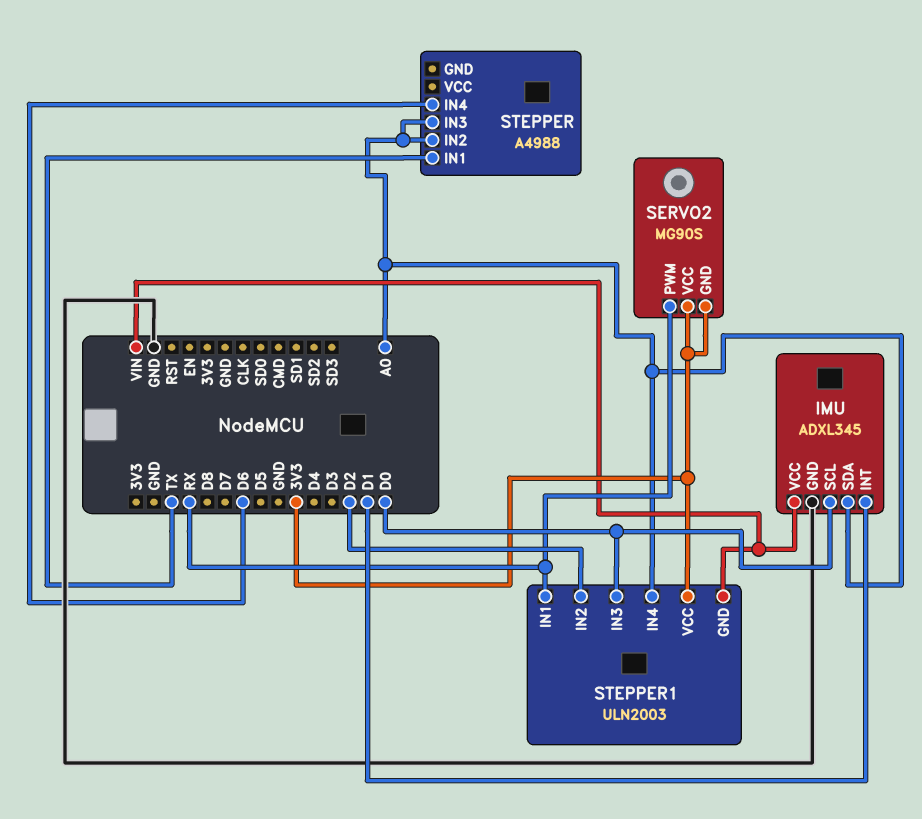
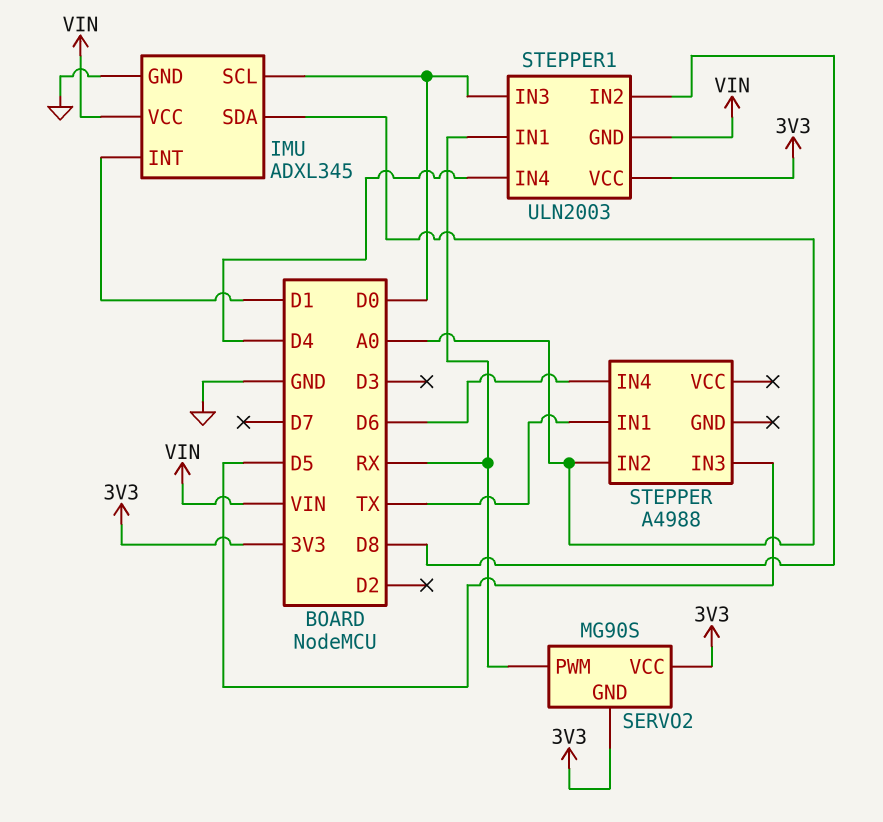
STEPPER pin IN3: A0 -> D5
STEPPER1 pin IN2: D2 -> D8
STEPPER1 pin IN4: A0 -> D4

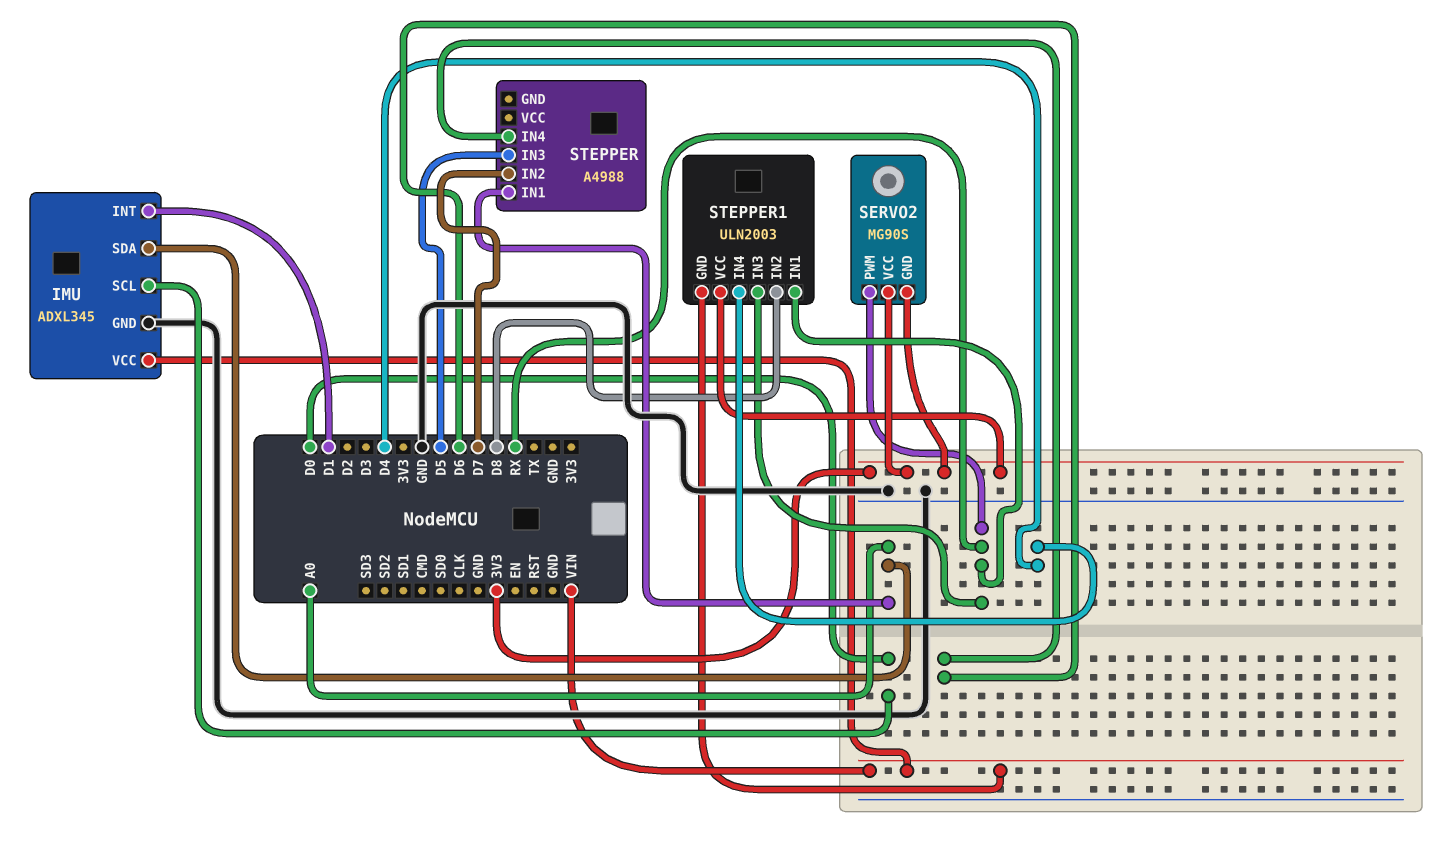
STEPPER pin IN1: TX -> A0
STEPPER pin IN2: A0 -> D7
STEPPER1 pin IN3: D0 -> RX

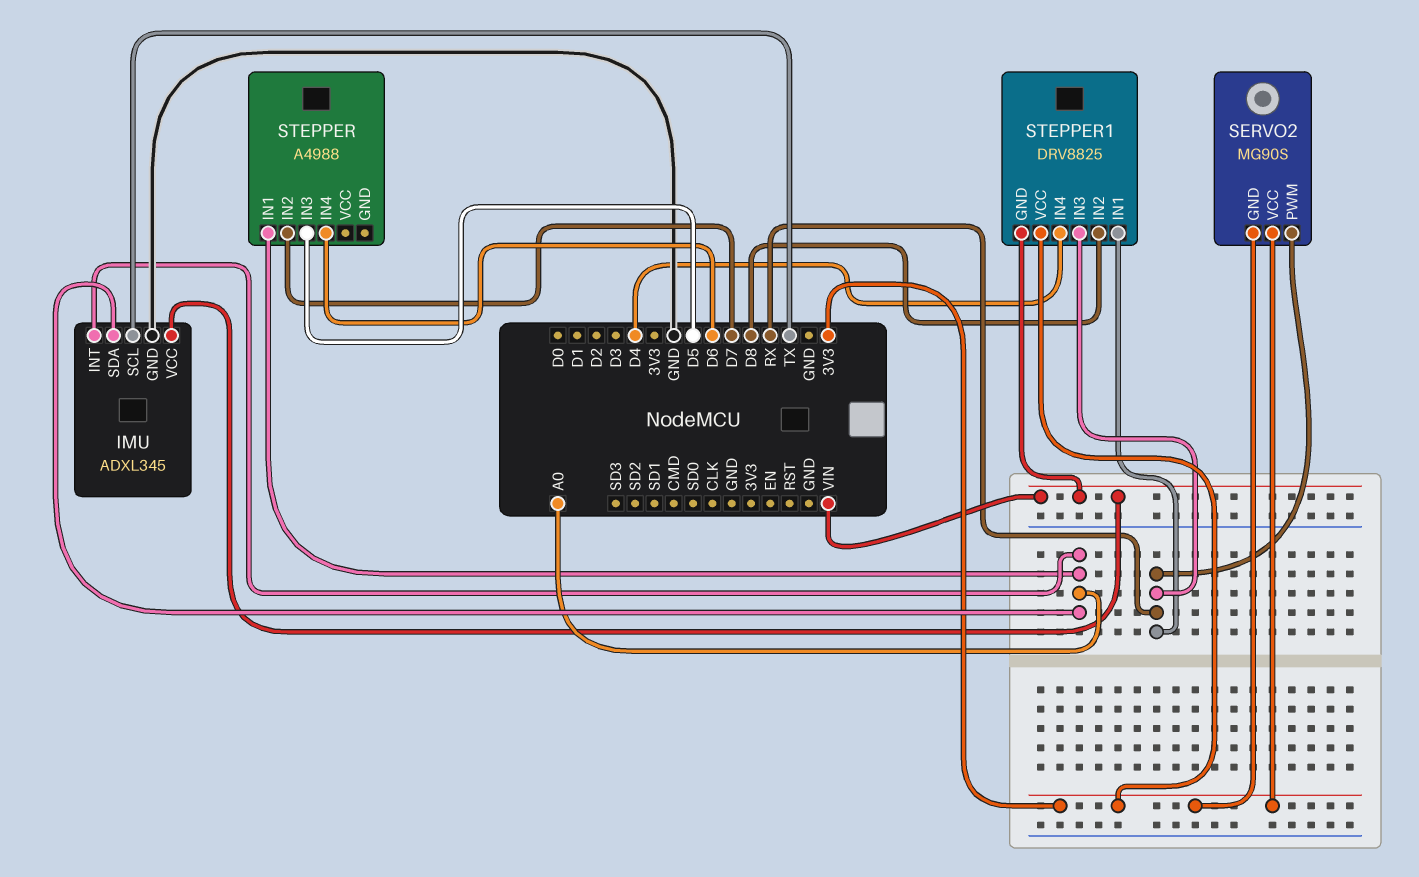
IMU pin INT: D1 -> A0
IMU pin SCL: D0 -> TX
STEPPER1: ULN2003 -> DRV8825

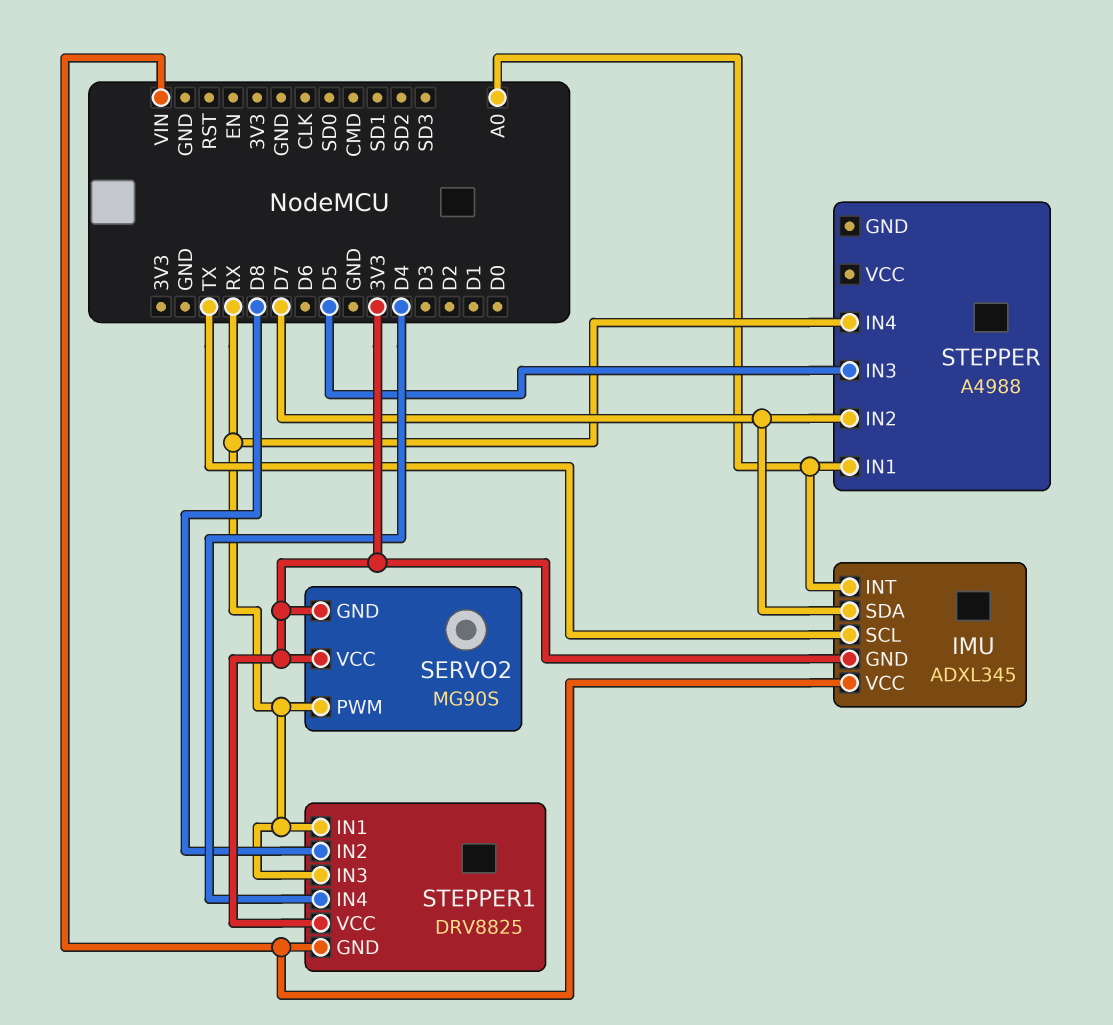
IMU pin GND: GND -> 3V3
IMU pin SDA: A0 -> D7
STEPPER pin IN4: D6 -> RX

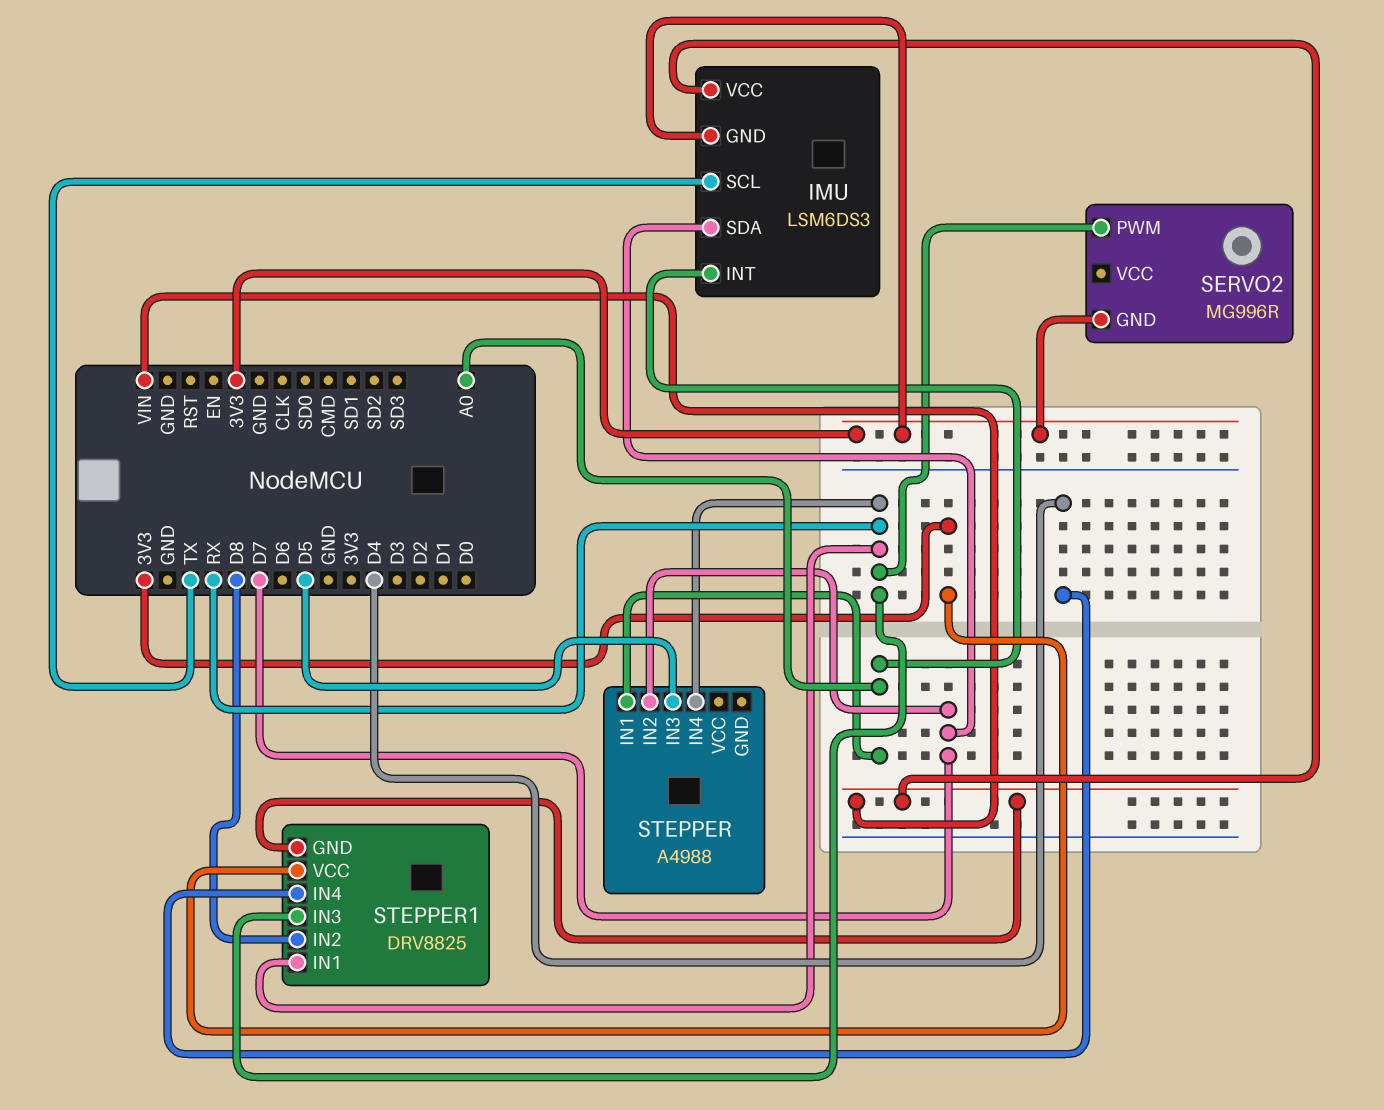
IMU: ADXL345 -> LSM6DS3
SERVO2: MG90S -> MG996R
SERVO2 pin VCC: 3V3 -> none

